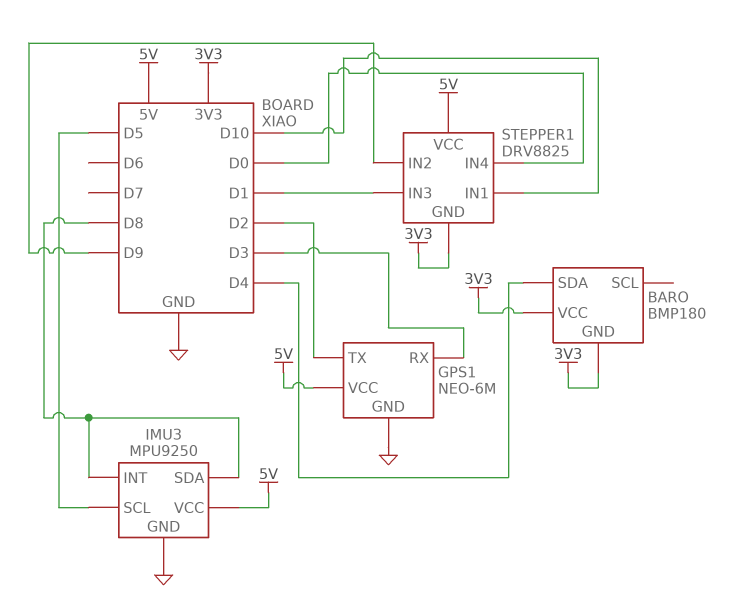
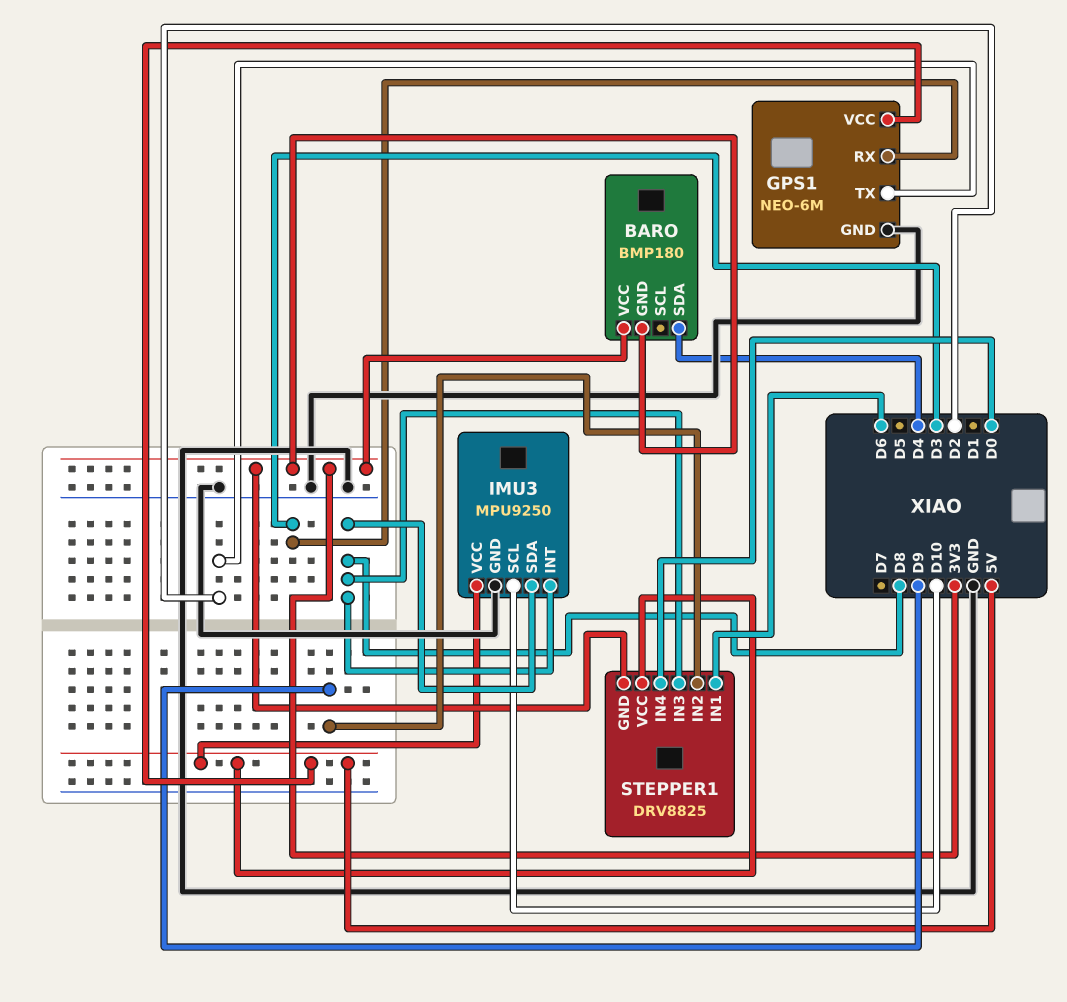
IMU3 pin SCL: D5 -> D10
STEPPER1 pin IN1: D10 -> D6
STEPPER1 pin IN3: D1 -> D8

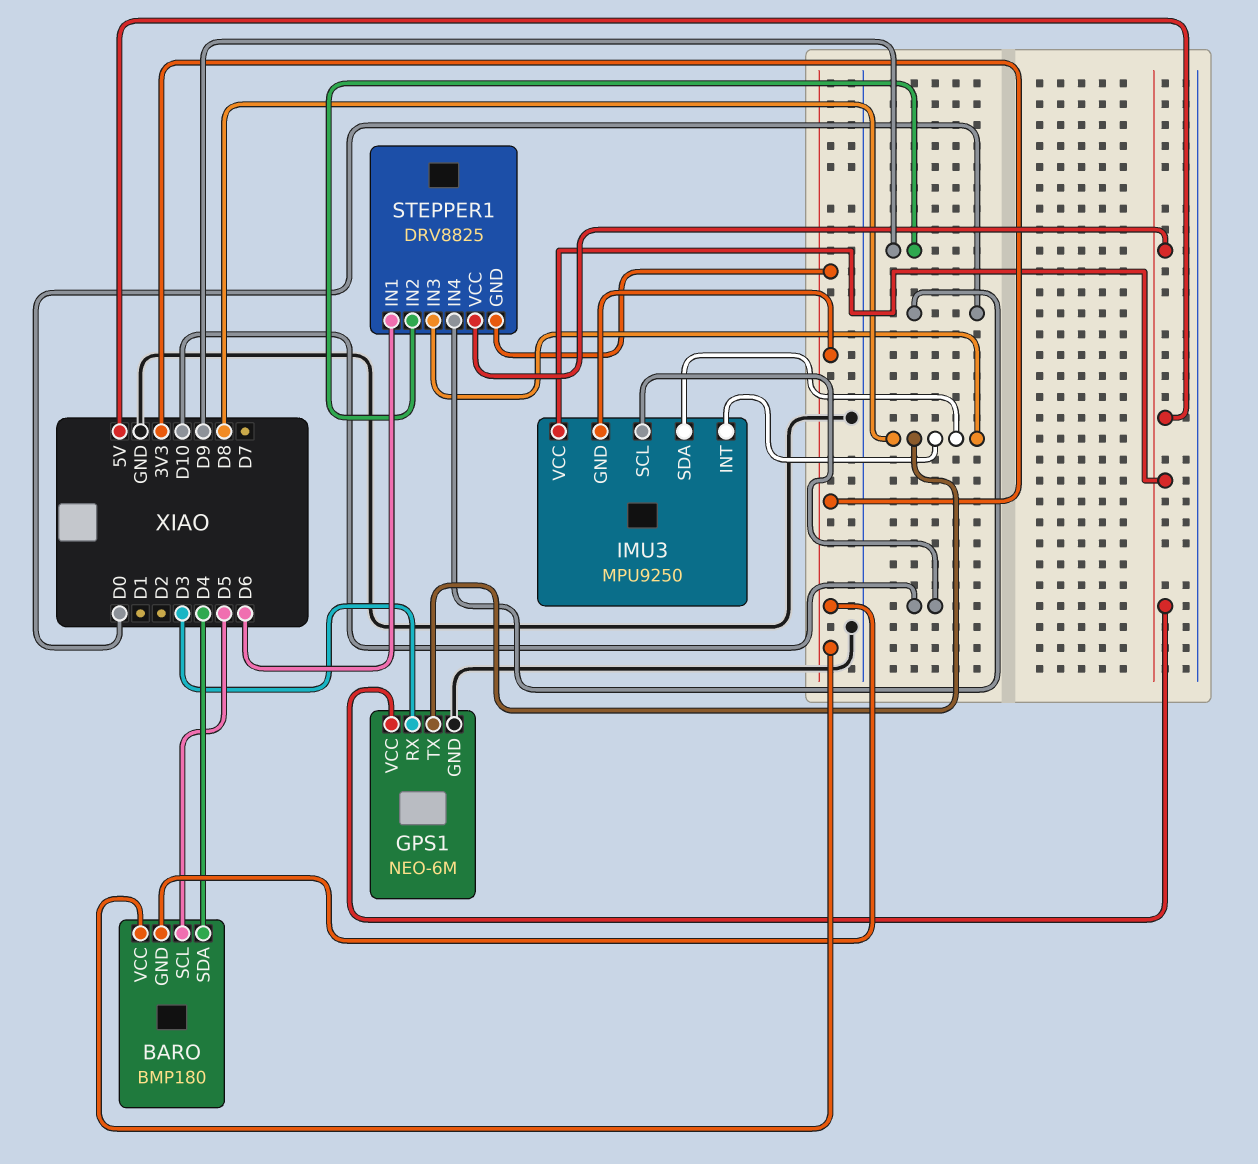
BARO pin SCL: none -> D5
GPS1 pin TX: D2 -> D8
IMU3 pin GND: GND -> 3V3

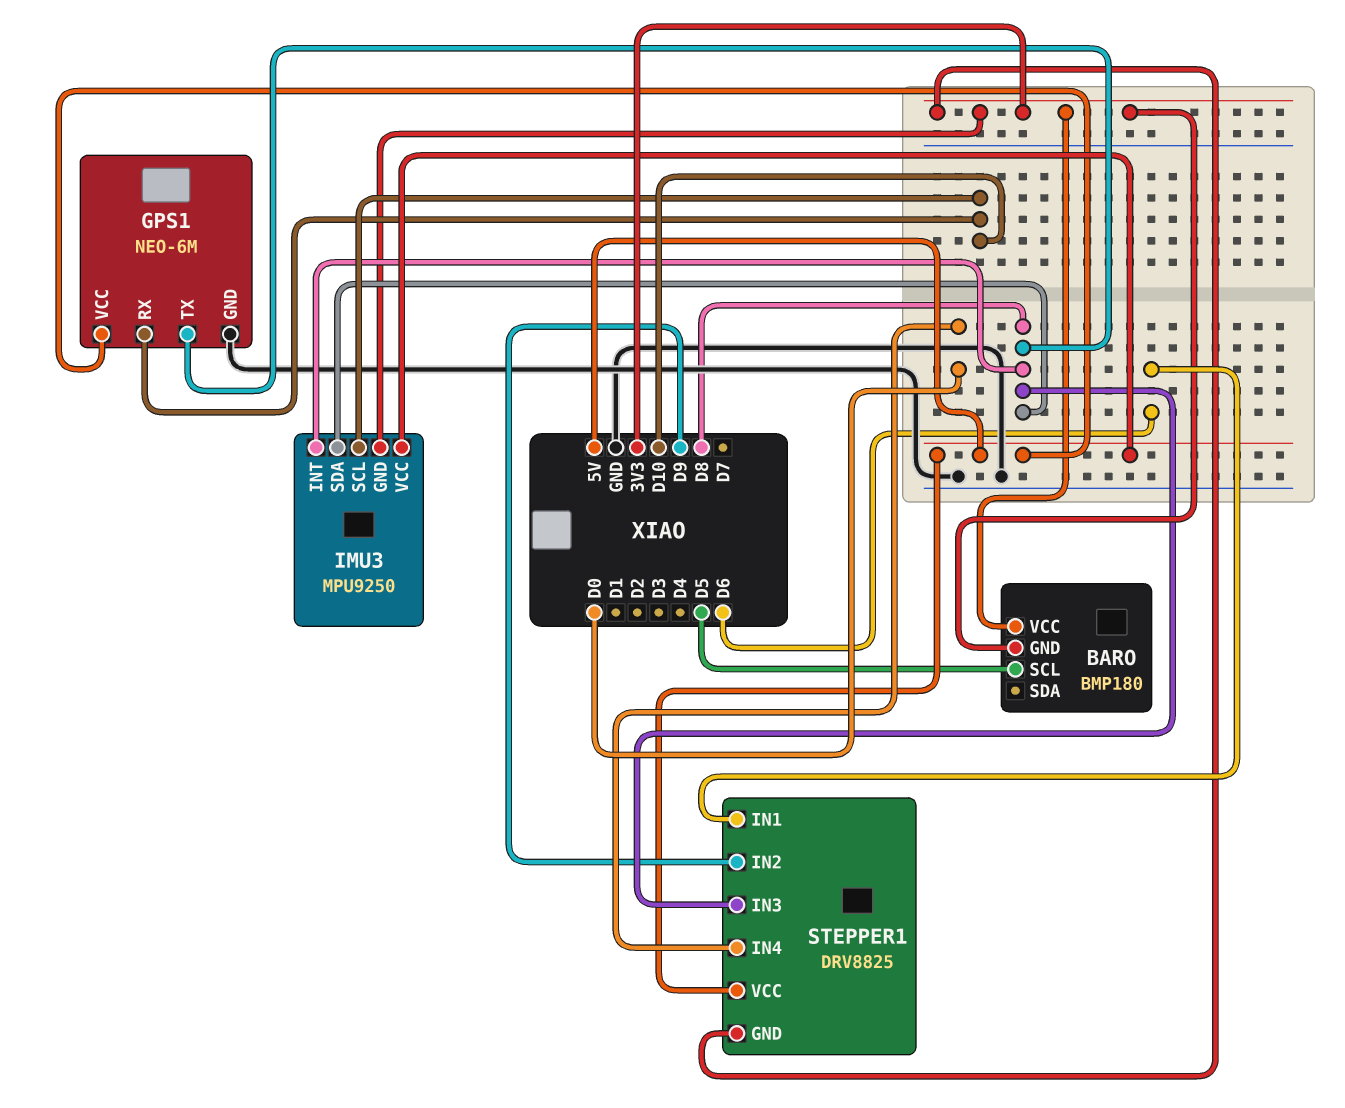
BARO pin SDA: D4 -> none
GPS1 pin RX: D3 -> D10

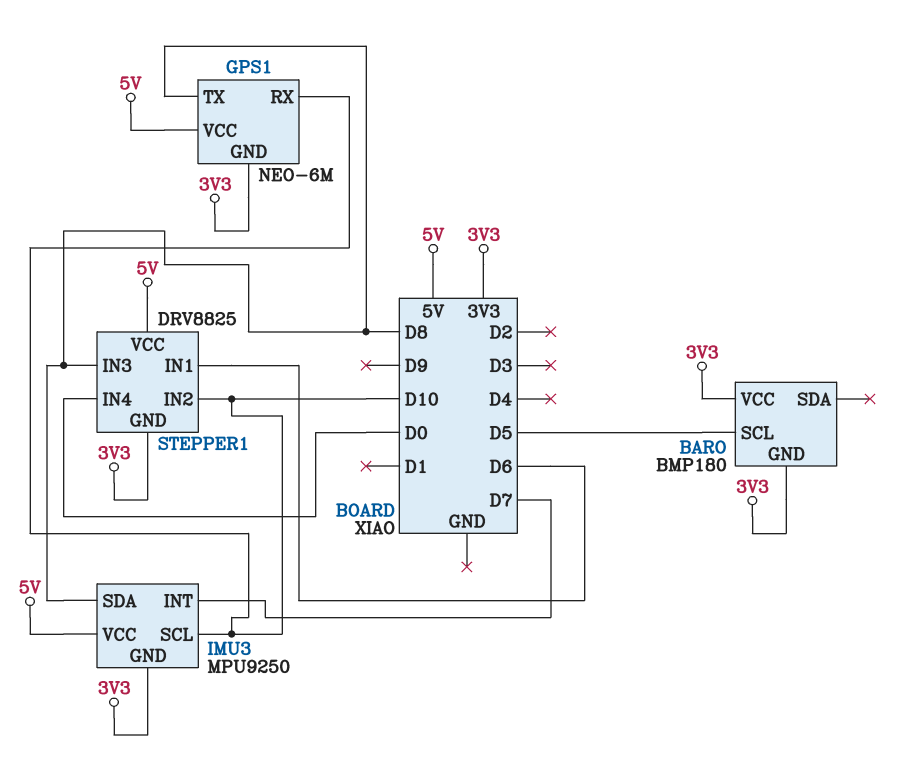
GPS1 pin GND: GND -> 3V3
IMU3 pin INT: D8 -> D7
STEPPER1 pin IN2: D9 -> D10

